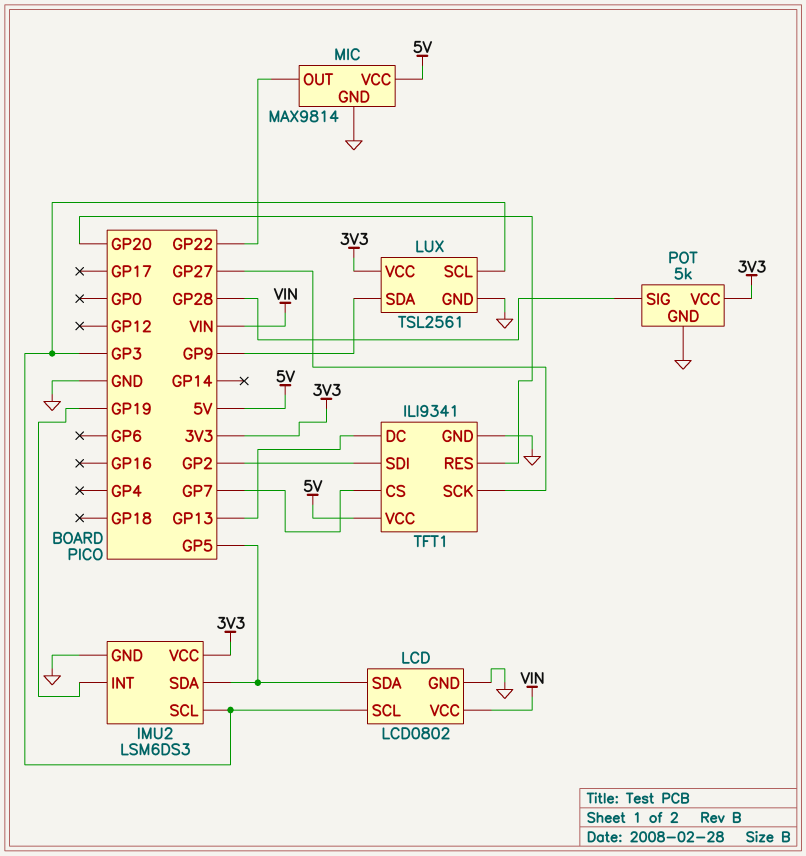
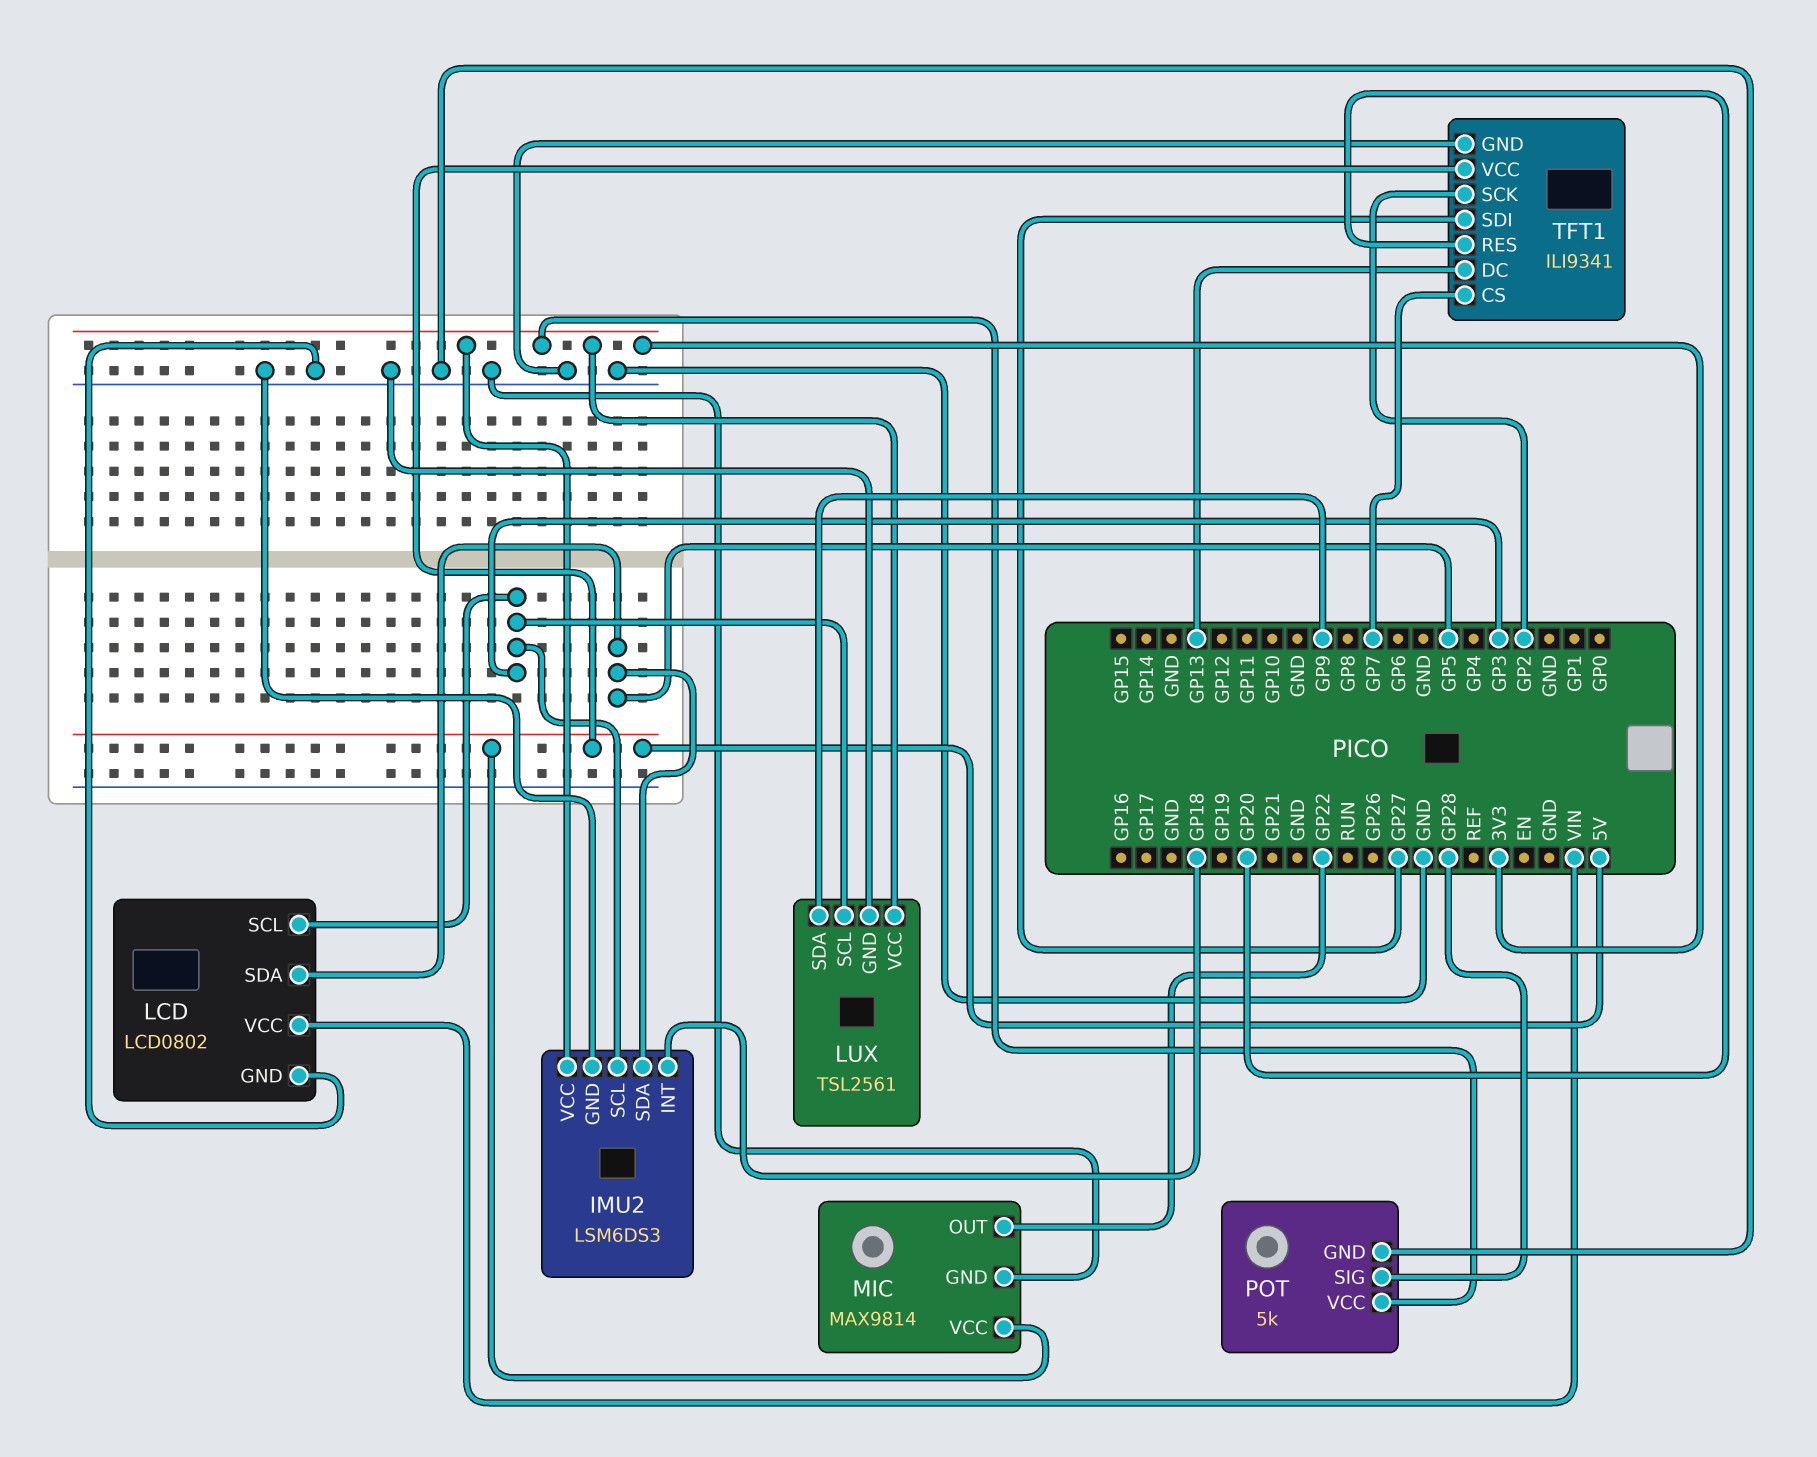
IMU2 pin INT: GP19 -> GP18
TFT1 pin SCK: GP27 -> GP2
TFT1 pin SDI: GP2 -> GP27

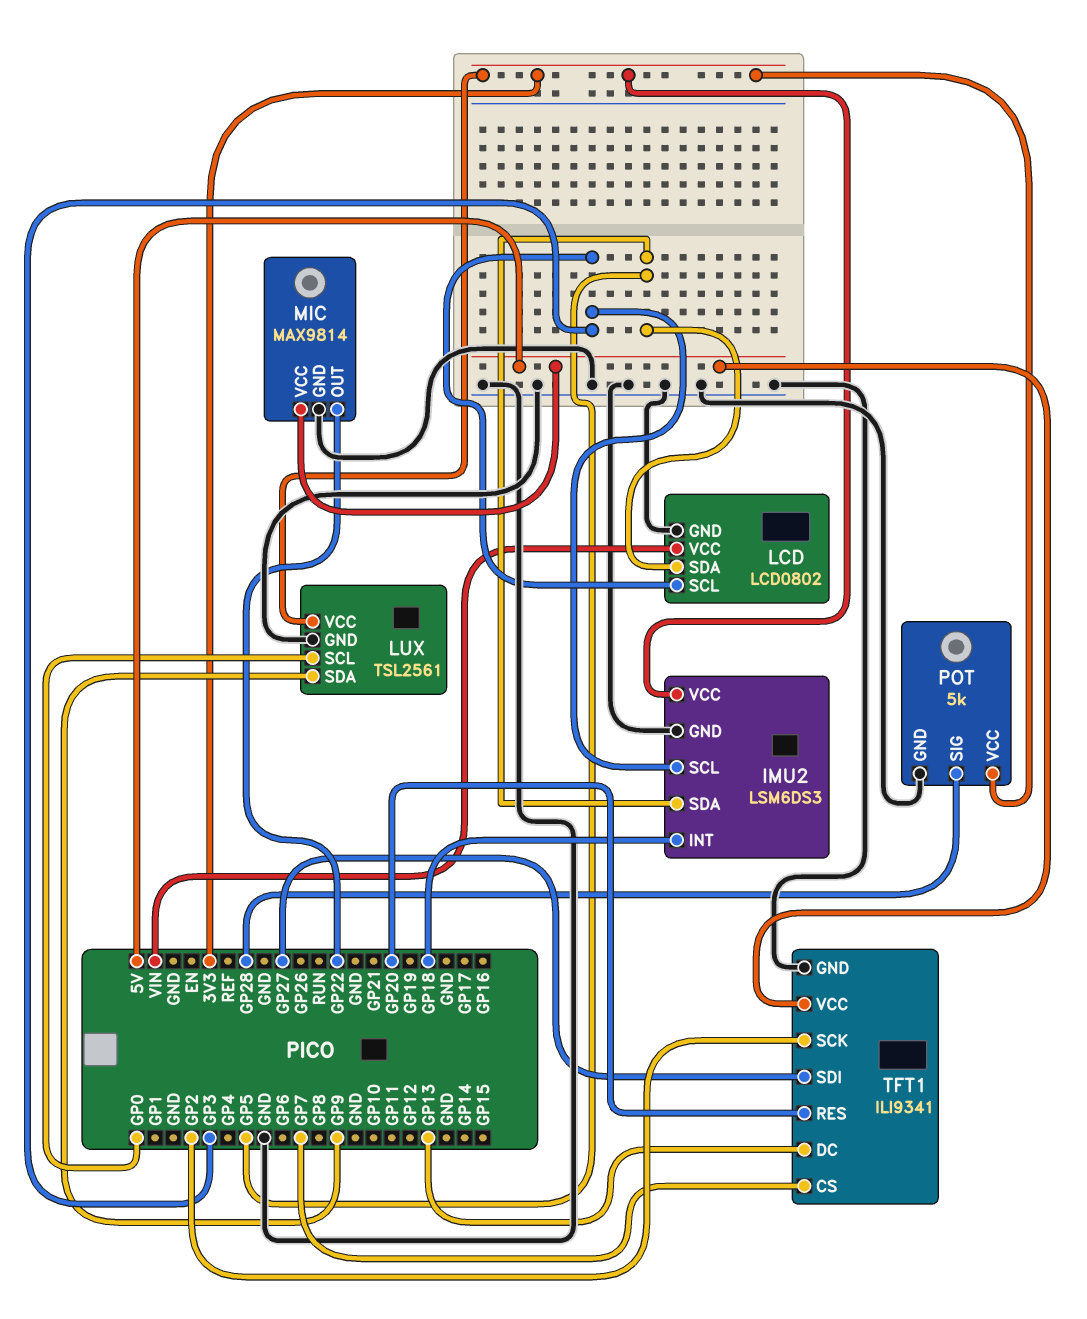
LUX pin SCL: GP3 -> GP0

